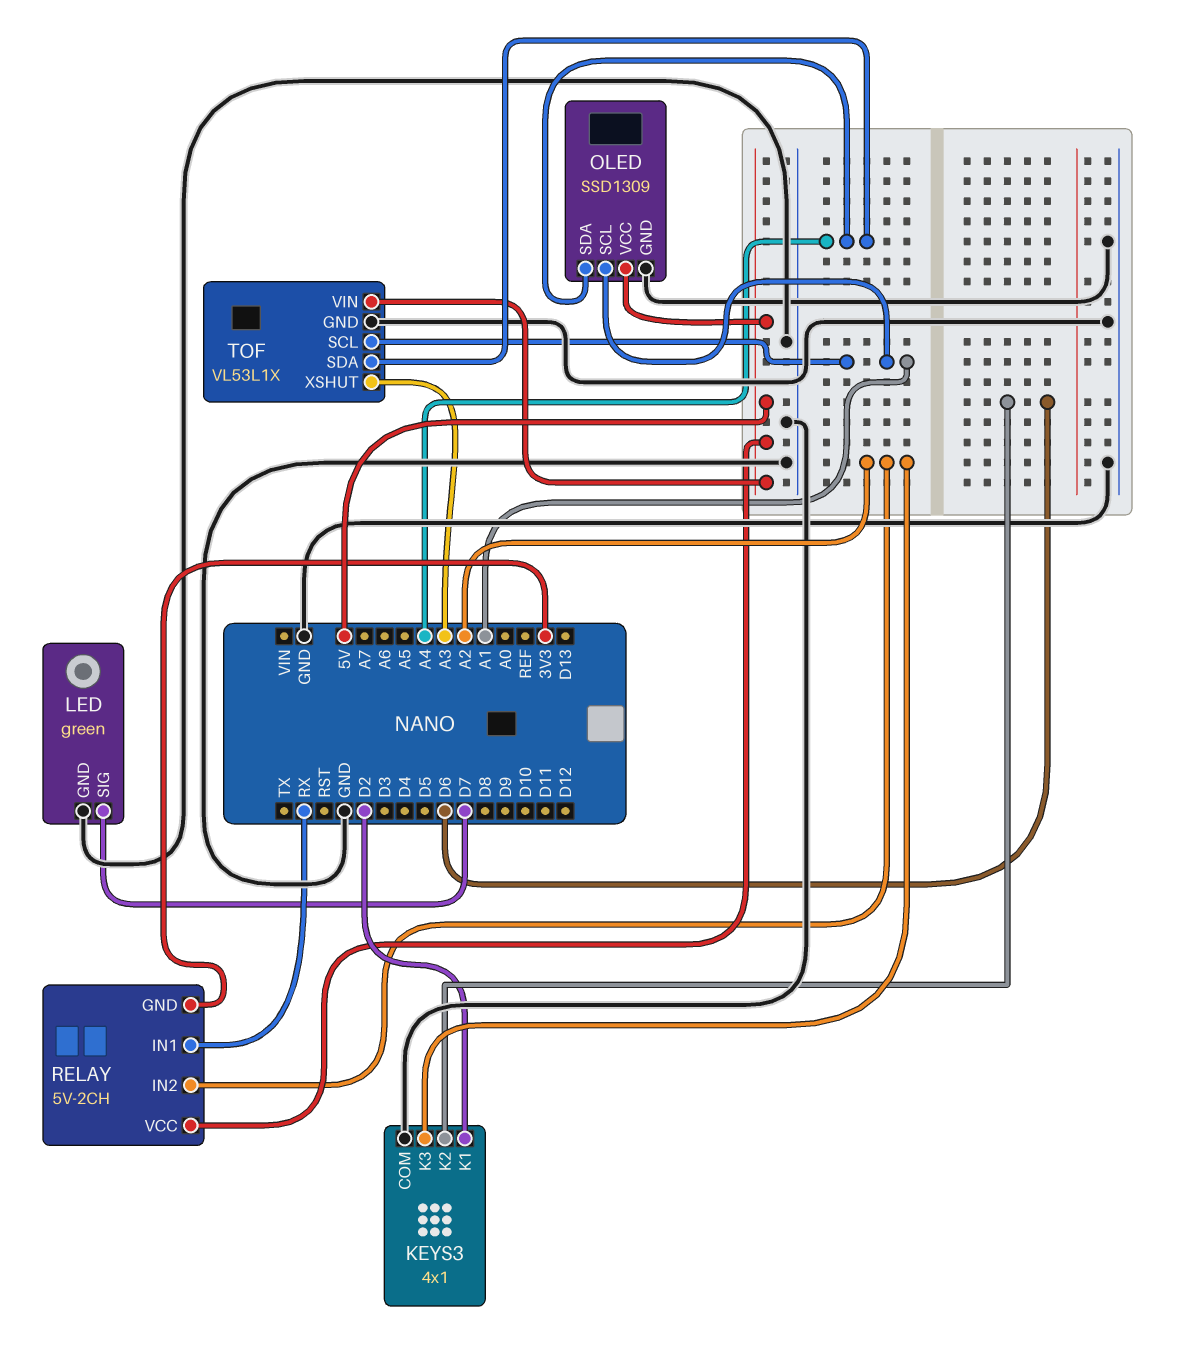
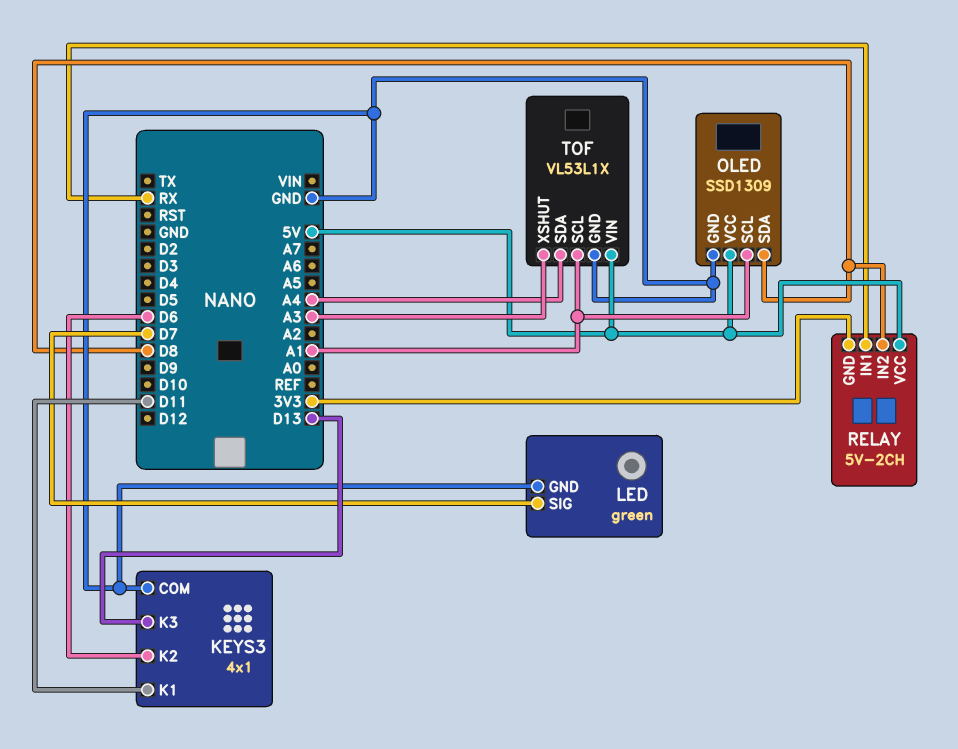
KEYS3 pin K1: D2 -> D11
KEYS3 pin K3: A2 -> D13
OLED pin SDA: A4 -> D8
RELAY pin IN2: A2 -> D8

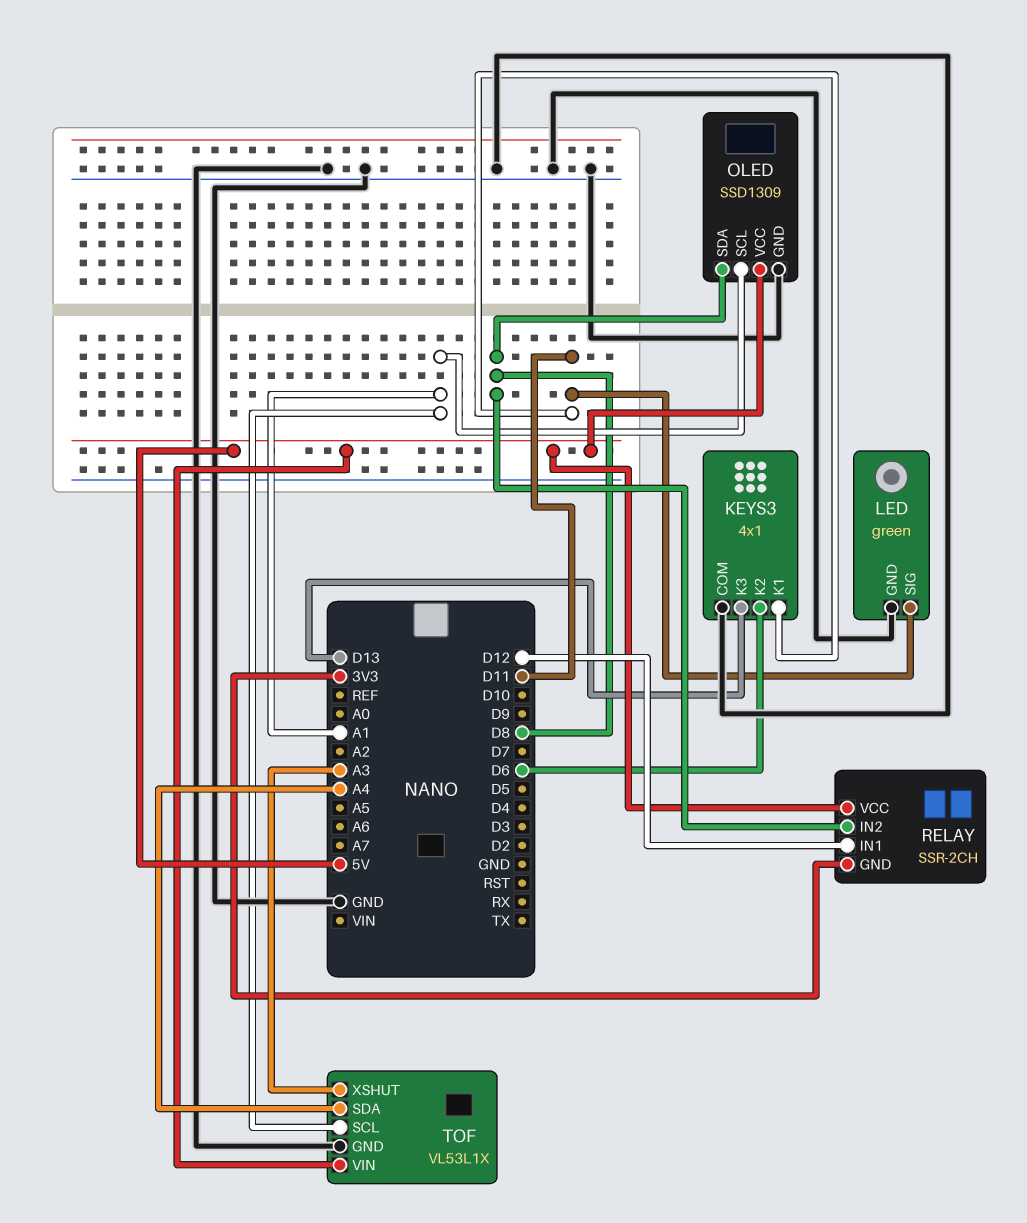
LED pin SIG: D7 -> D11
RELAY: 5V-2CH -> SSR-2CH
RELAY pin IN1: RX -> D12

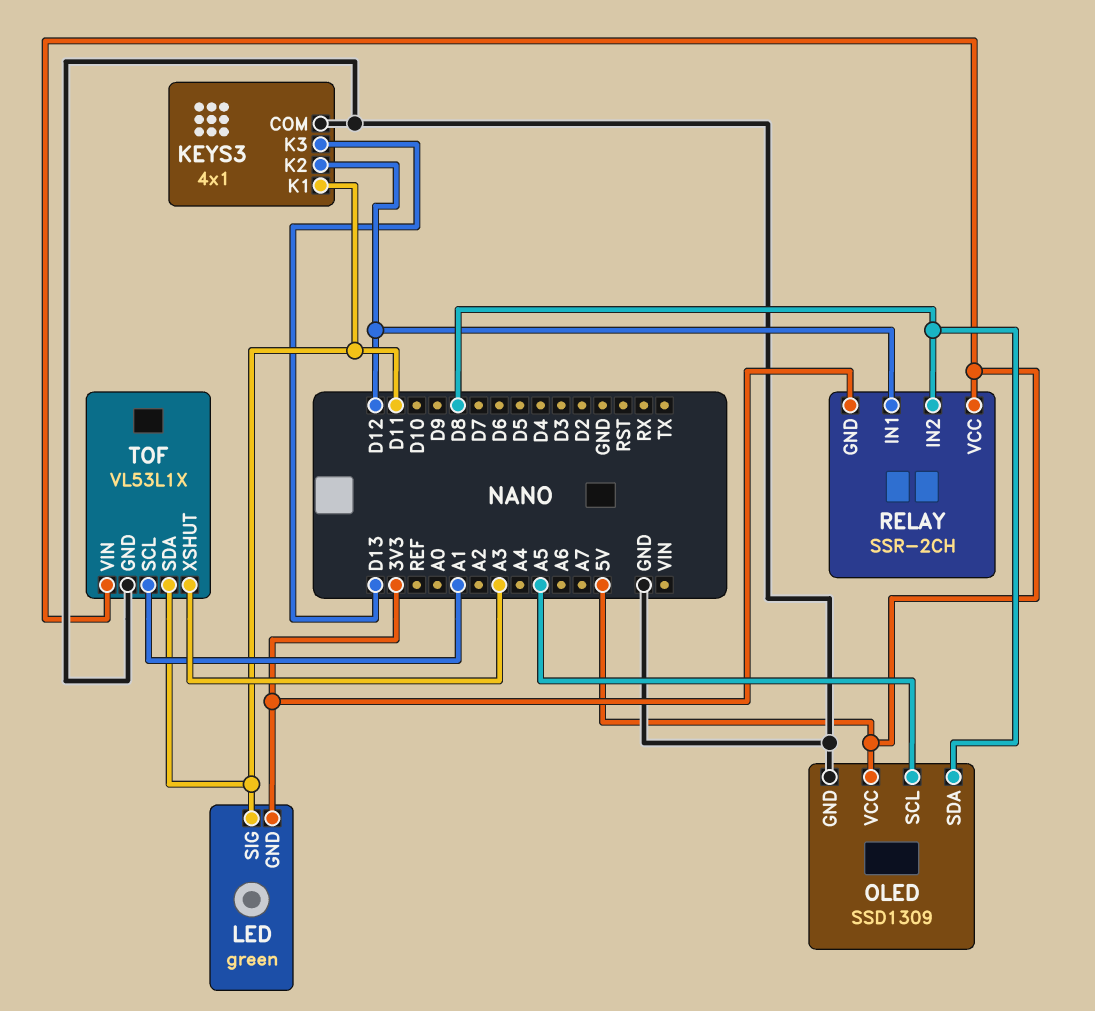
KEYS3 pin K2: D6 -> D12
LED pin GND: GND -> 3V3
OLED pin SCL: A1 -> A5
TOF pin SDA: A4 -> D11

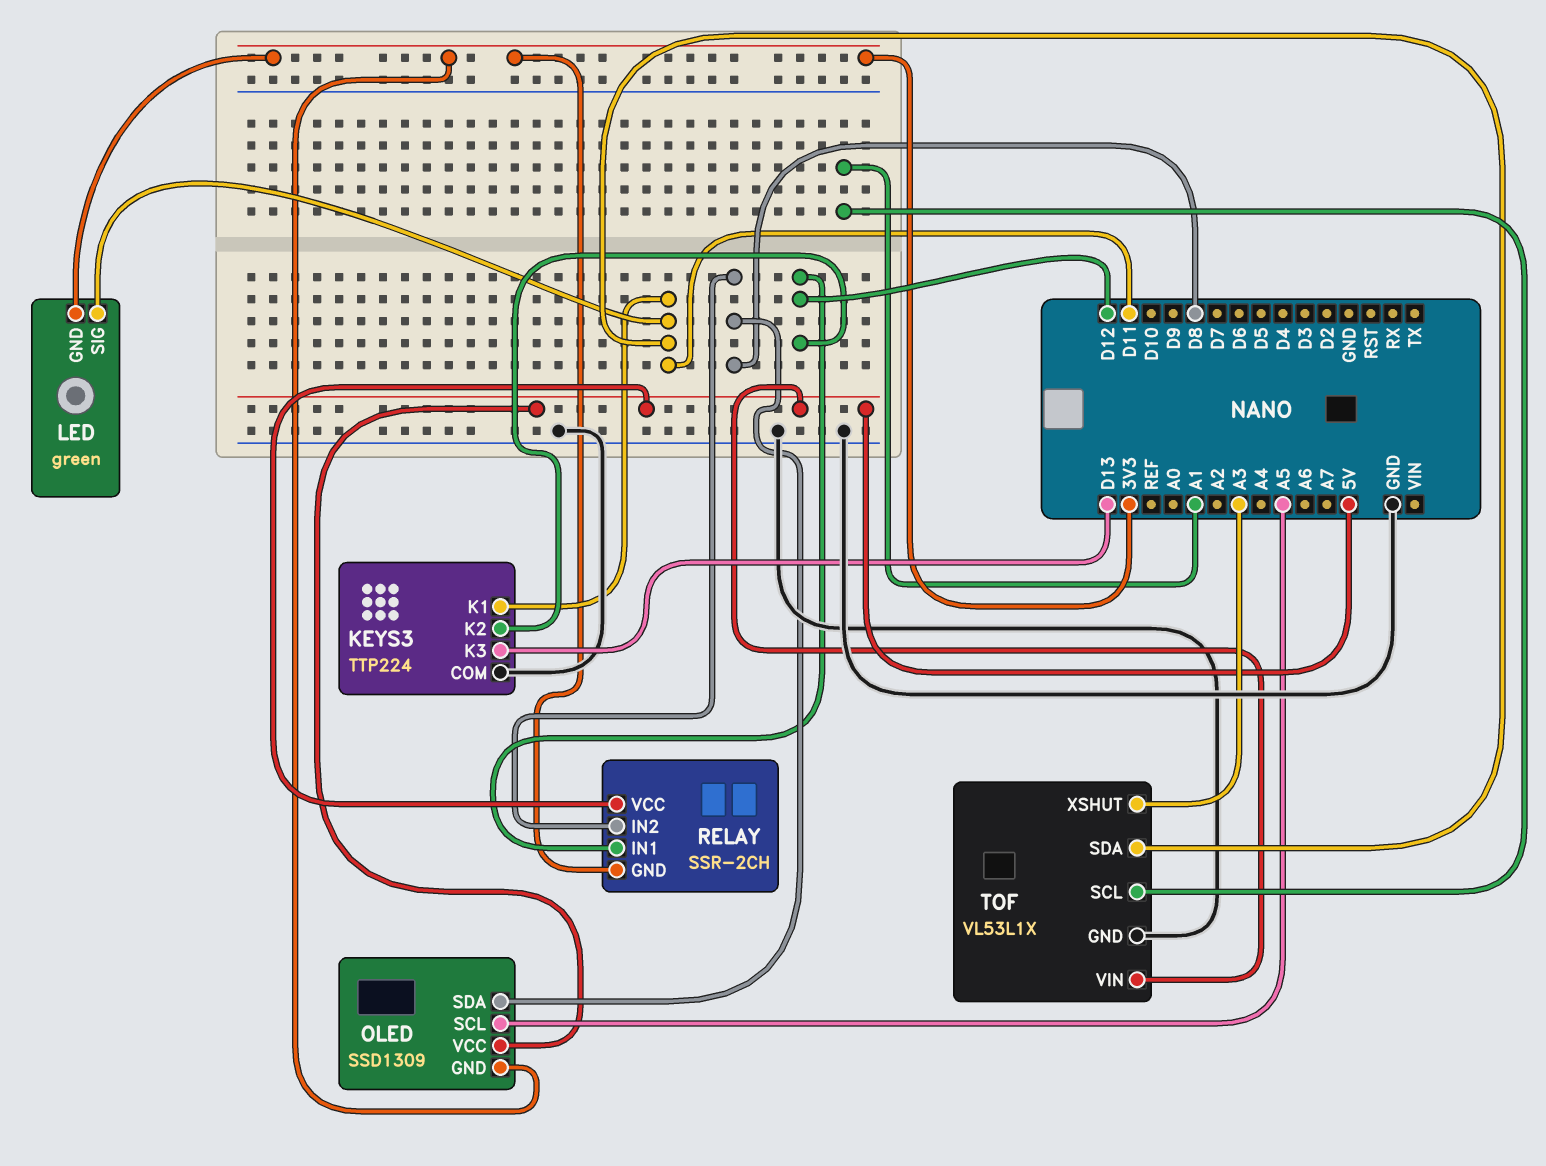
KEYS3: 4x1 -> TTP224
OLED pin GND: GND -> 3V3

